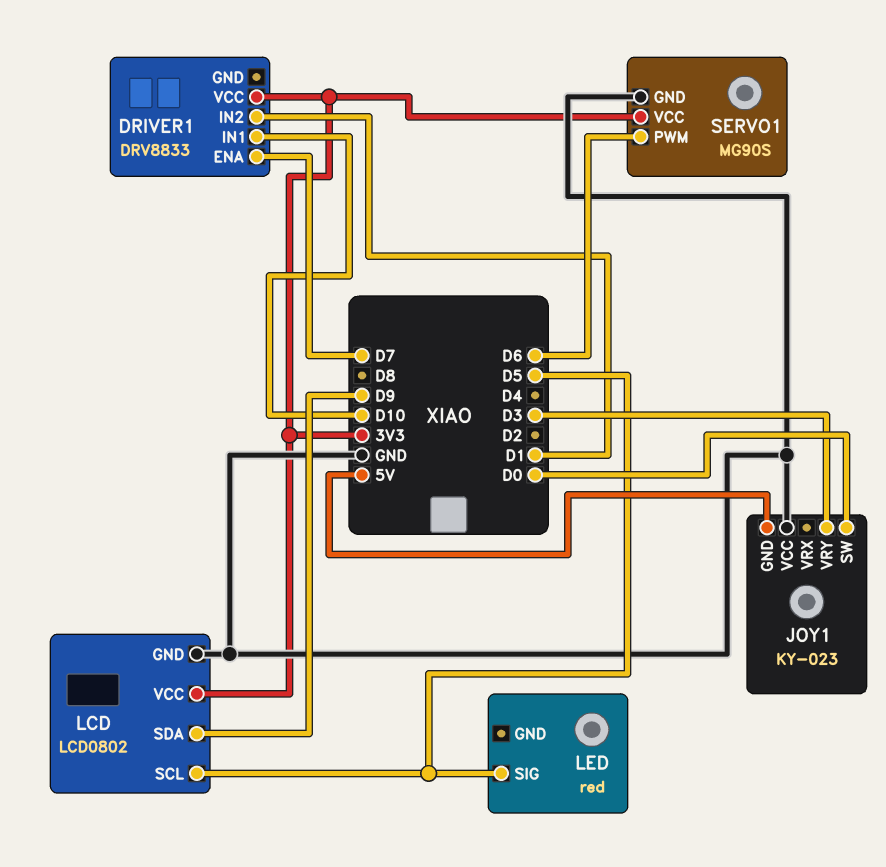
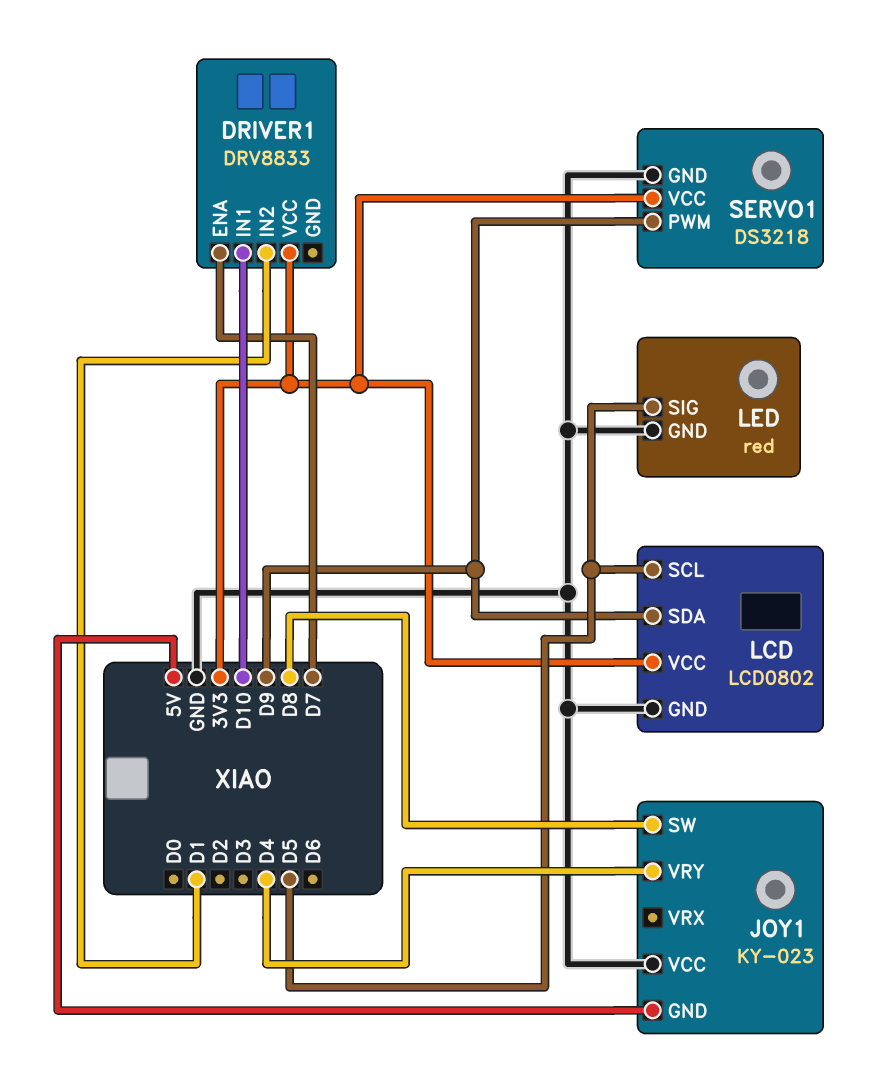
JOY1 pin SW: D0 -> D8
JOY1 pin VRY: D3 -> D4
LED pin GND: none -> GND
SERVO1: MG90S -> DS3218
SERVO1 pin PWM: D6 -> D9

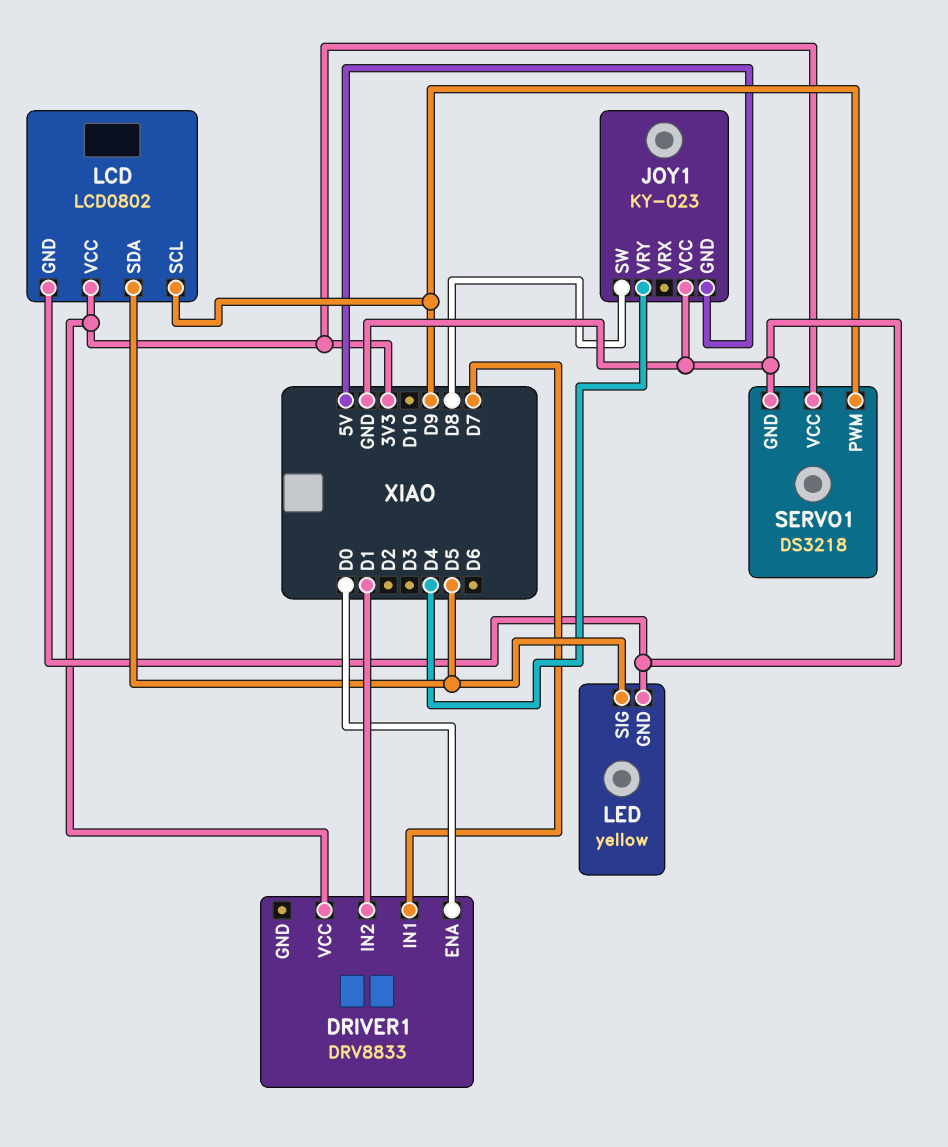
DRIVER1 pin ENA: D7 -> D0
DRIVER1 pin IN1: D10 -> D7
LCD pin SCL: D5 -> D9
LCD pin SDA: D9 -> D5
LED: red -> yellow

